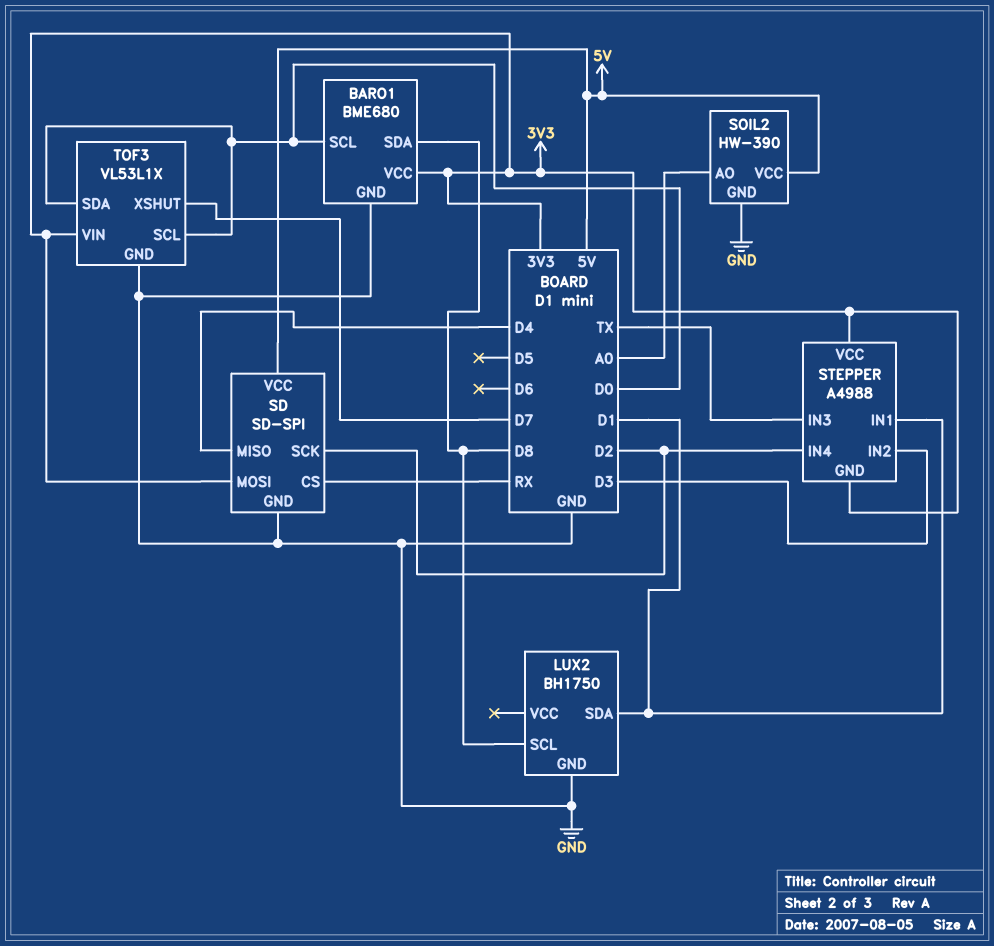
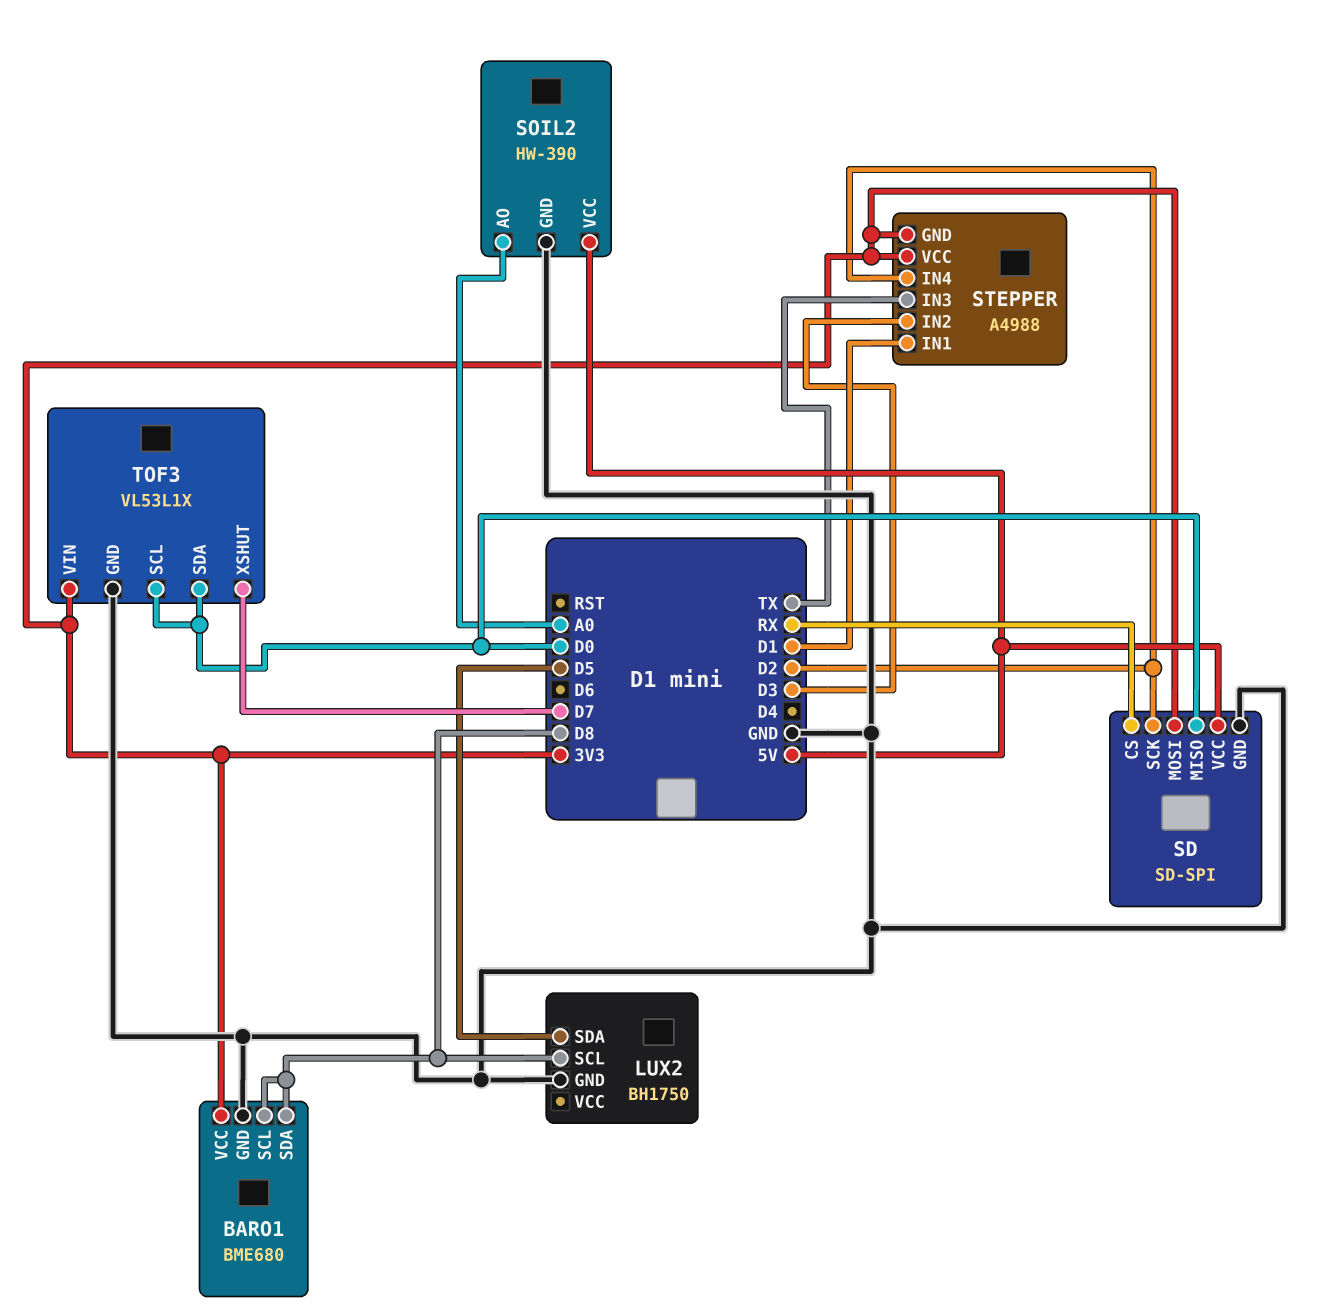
BARO1 pin SCL: D0 -> D8
LUX2 pin SDA: D1 -> D5
SD pin MISO: D4 -> D0

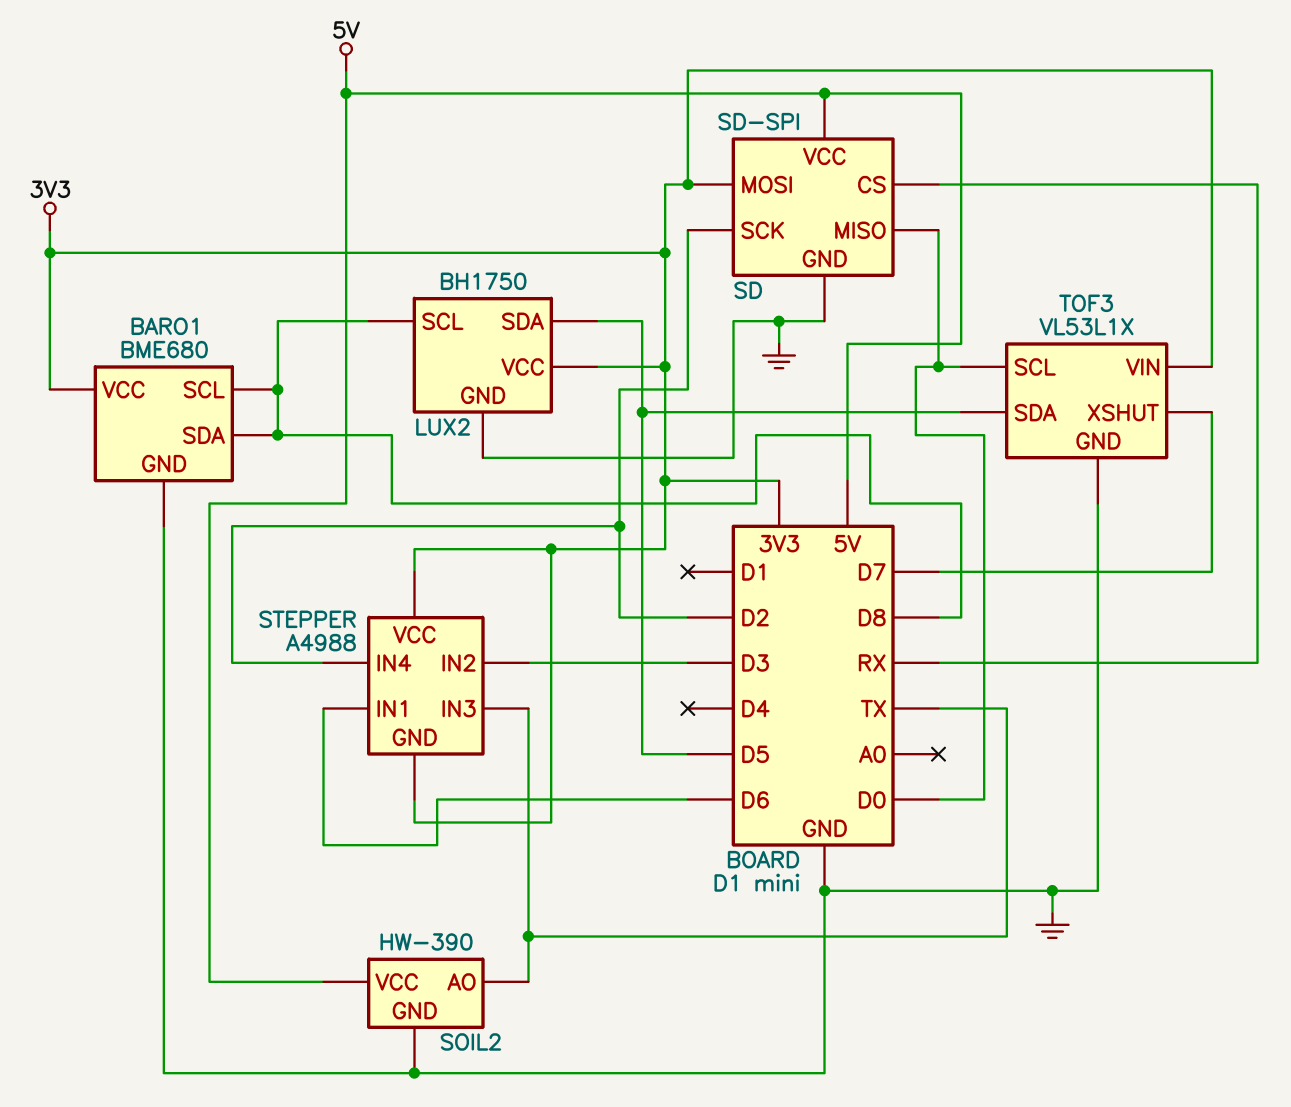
LUX2 pin VCC: none -> 3V3
SOIL2 pin AO: A0 -> TX
STEPPER pin IN1: D1 -> D6
TOF3 pin SDA: D0 -> D5

